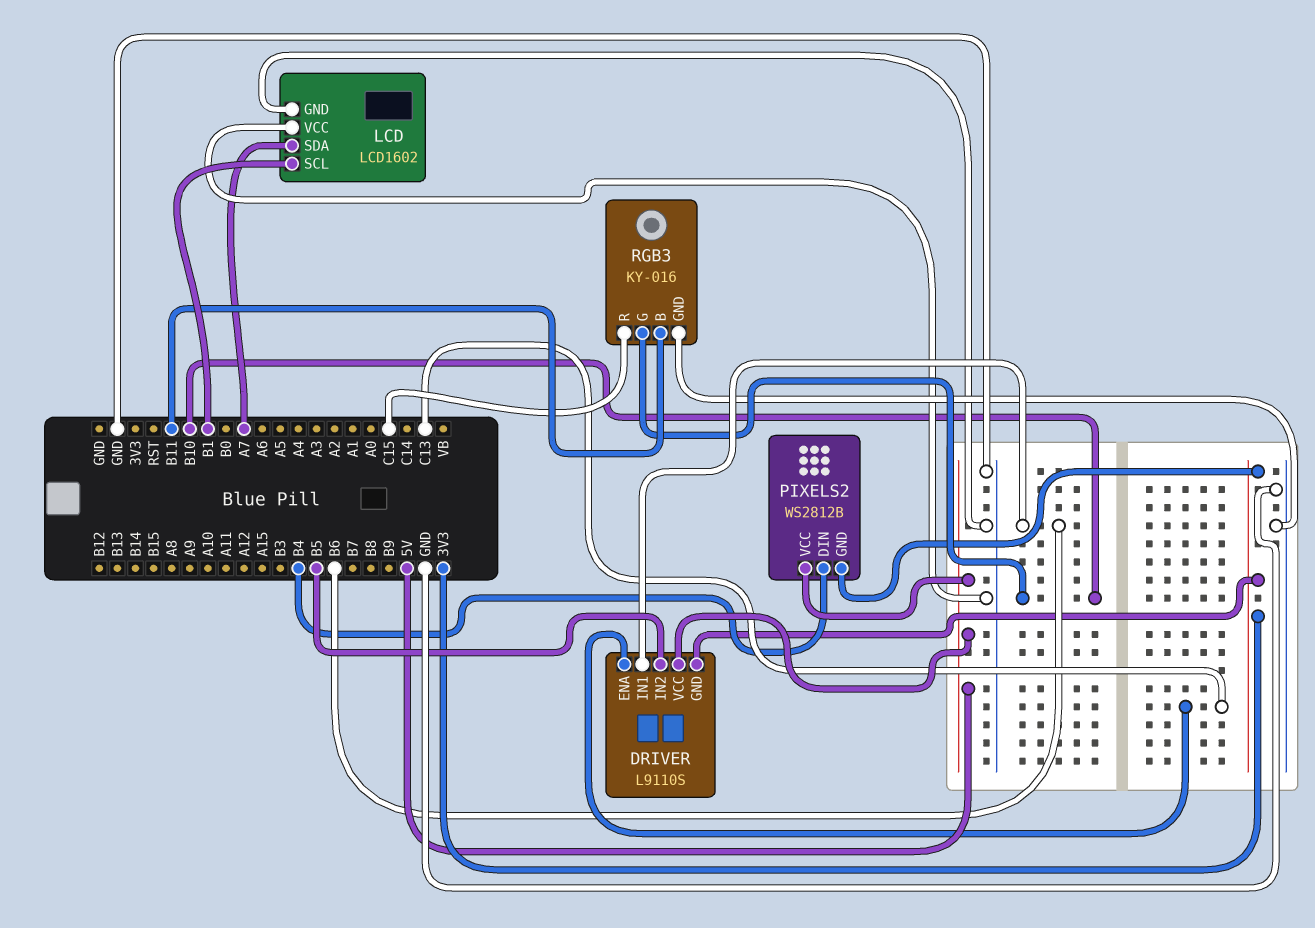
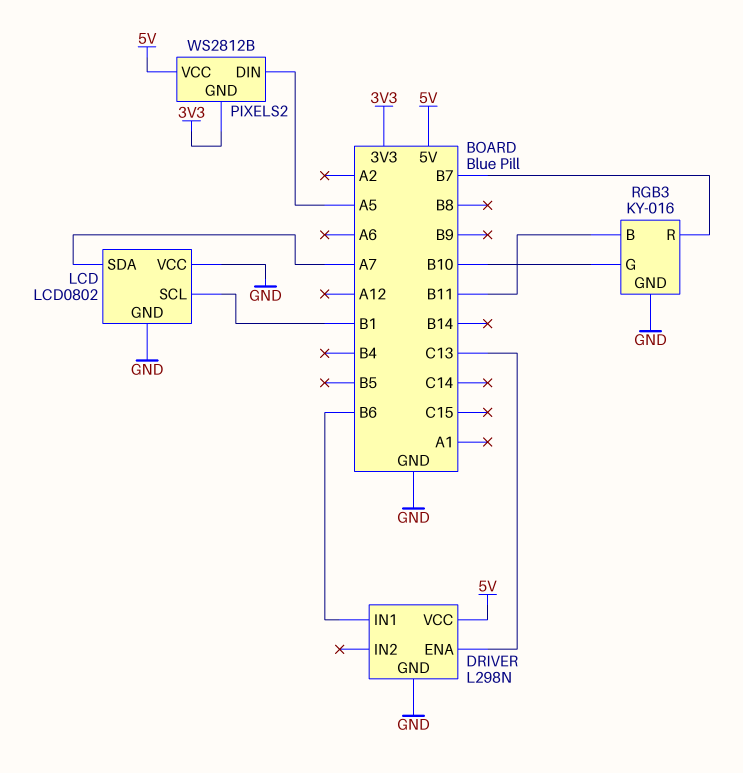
DRIVER: L9110S -> L298N
DRIVER pin GND: 3V3 -> GND
DRIVER pin IN2: B5 -> none
LCD: LCD1602 -> LCD0802
PIXELS2 pin DIN: B4 -> A5
RGB3 pin R: C15 -> B7

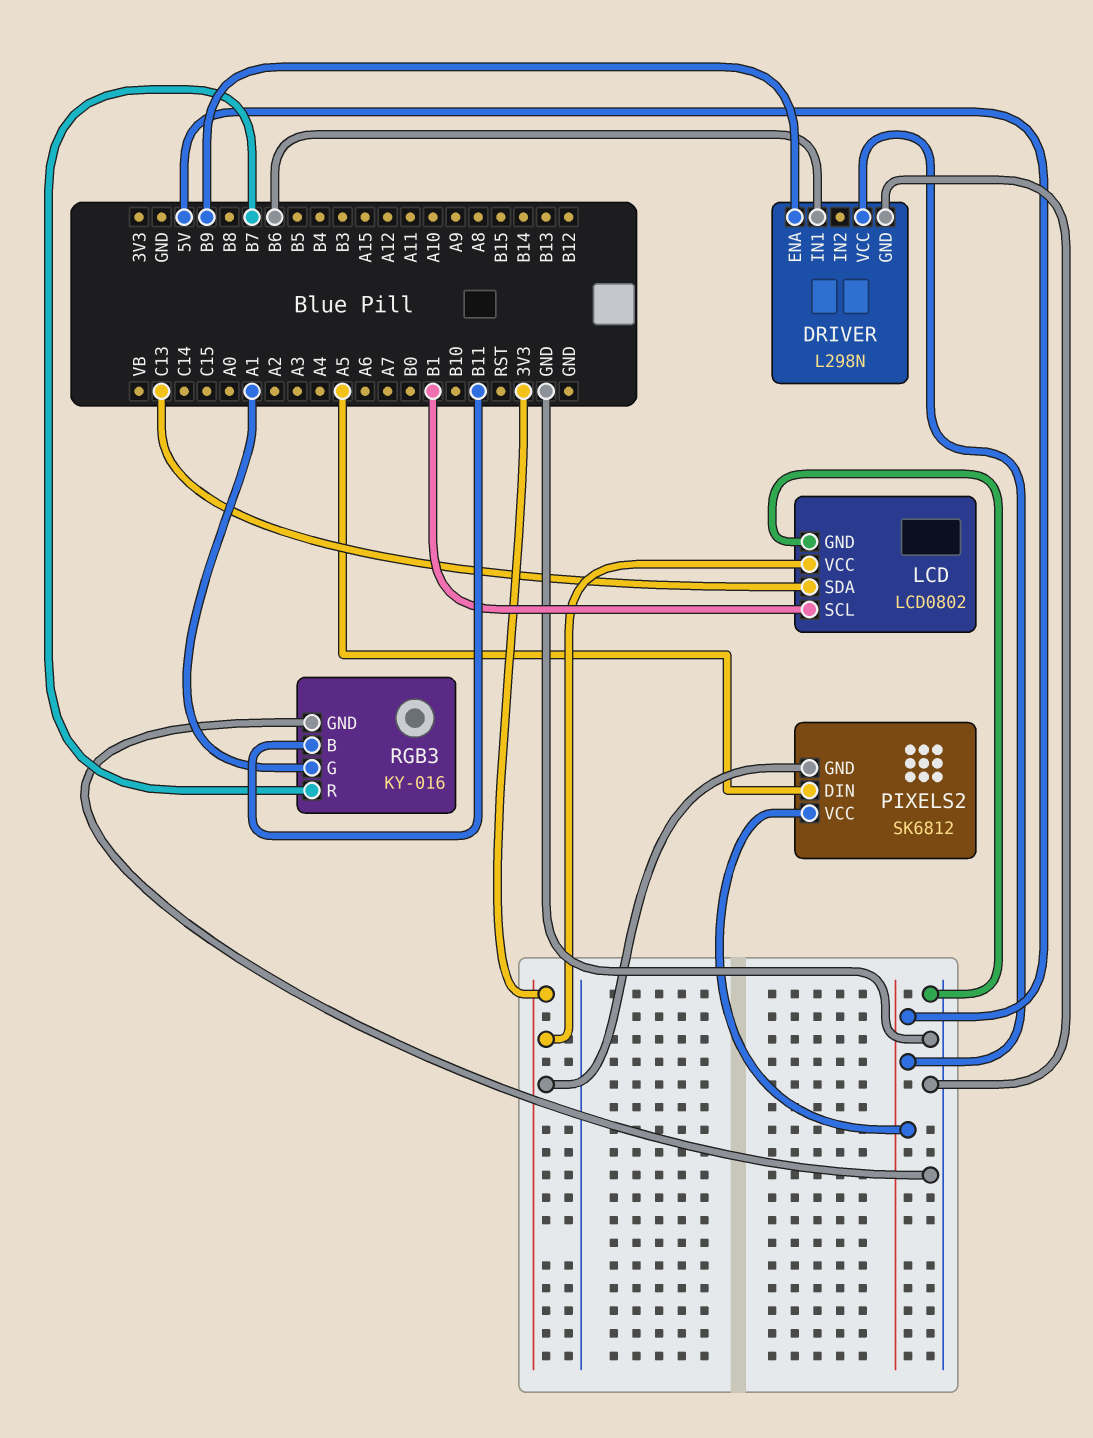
DRIVER pin ENA: C13 -> B9
LCD pin SDA: A7 -> C13
LCD pin VCC: GND -> 3V3
PIXELS2: WS2812B -> SK6812
RGB3 pin G: B10 -> A1

